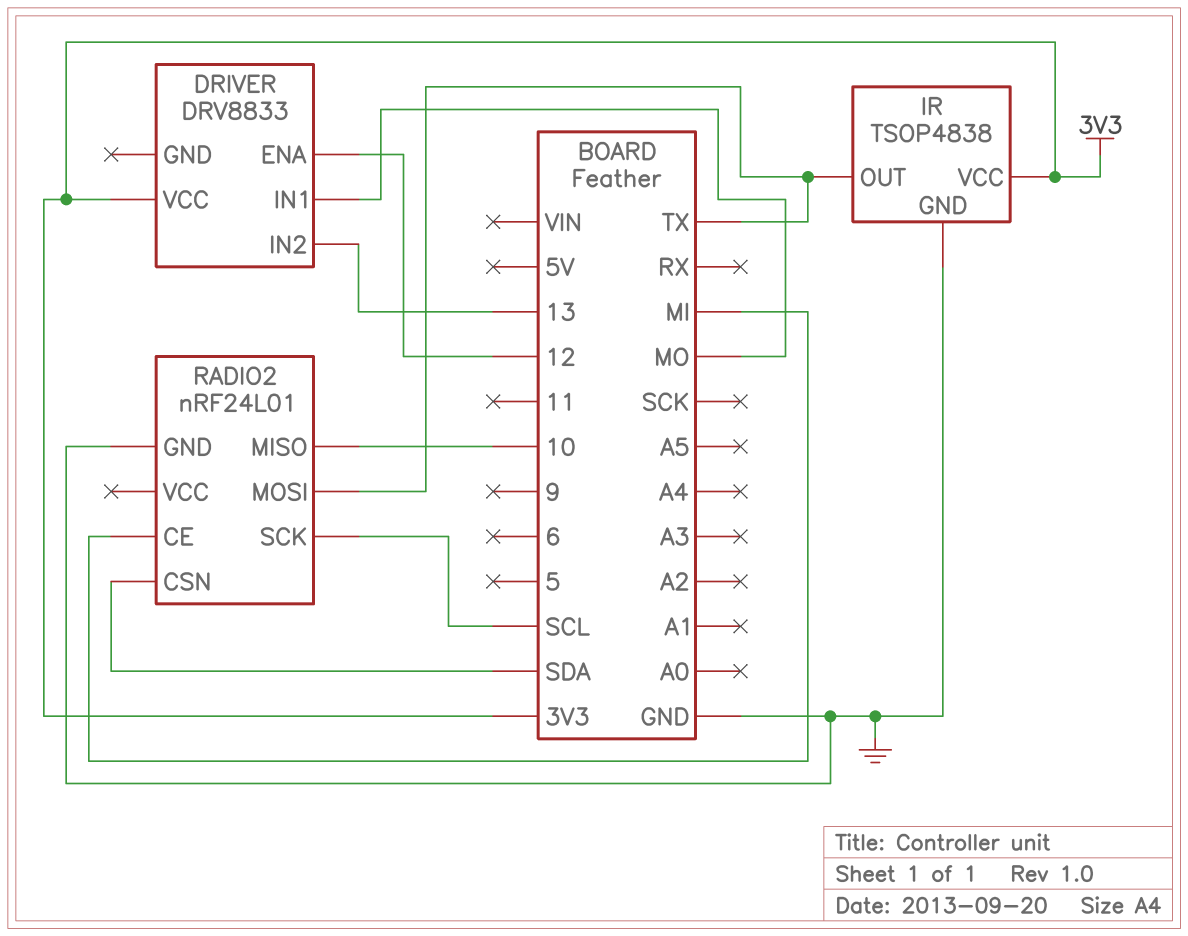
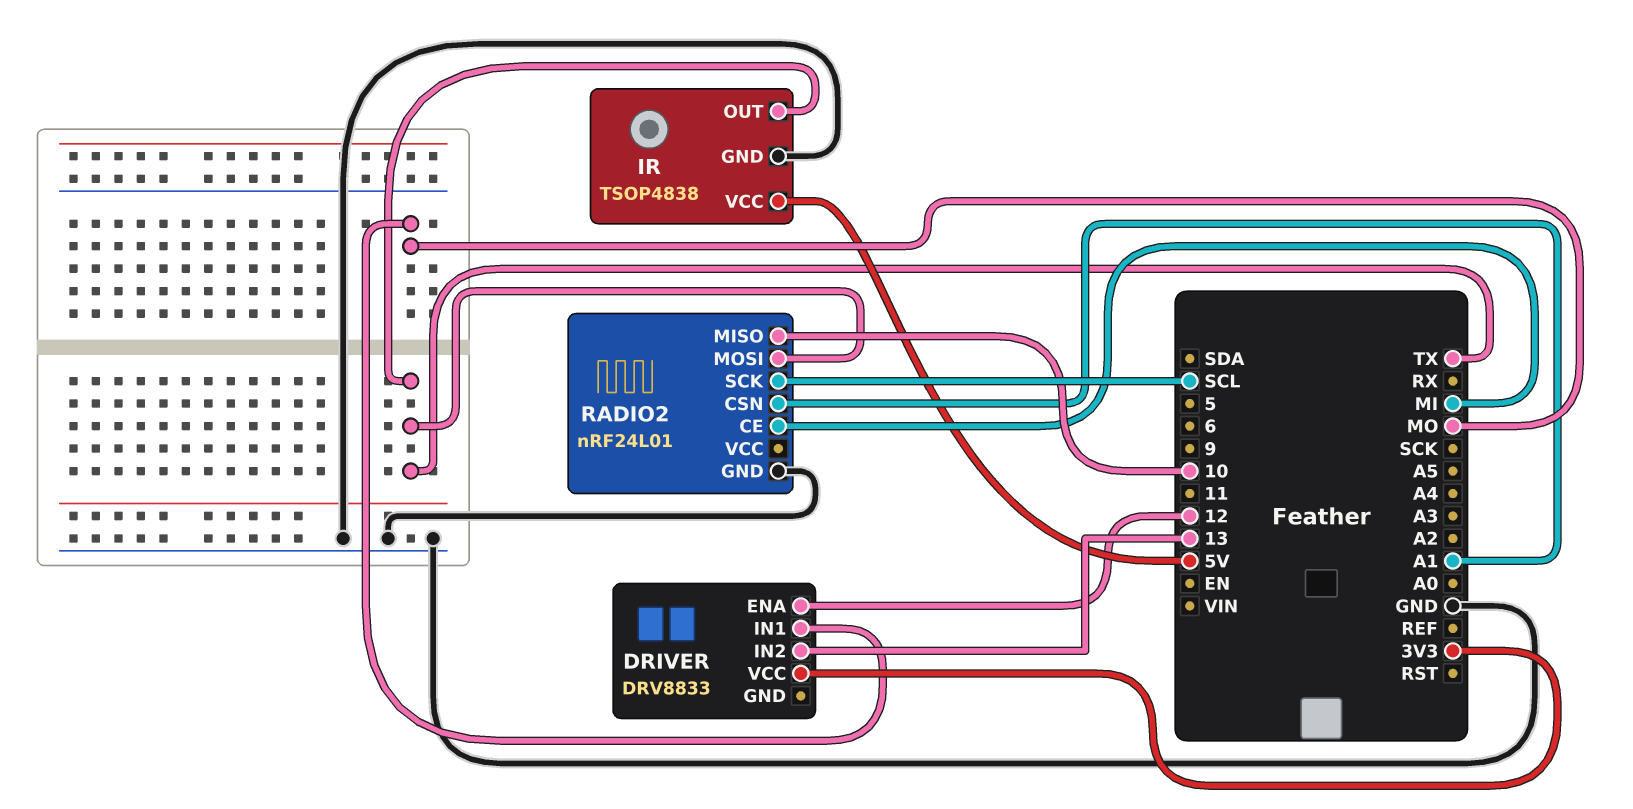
IR pin VCC: 3V3 -> 5V
RADIO2 pin CSN: SDA -> A1

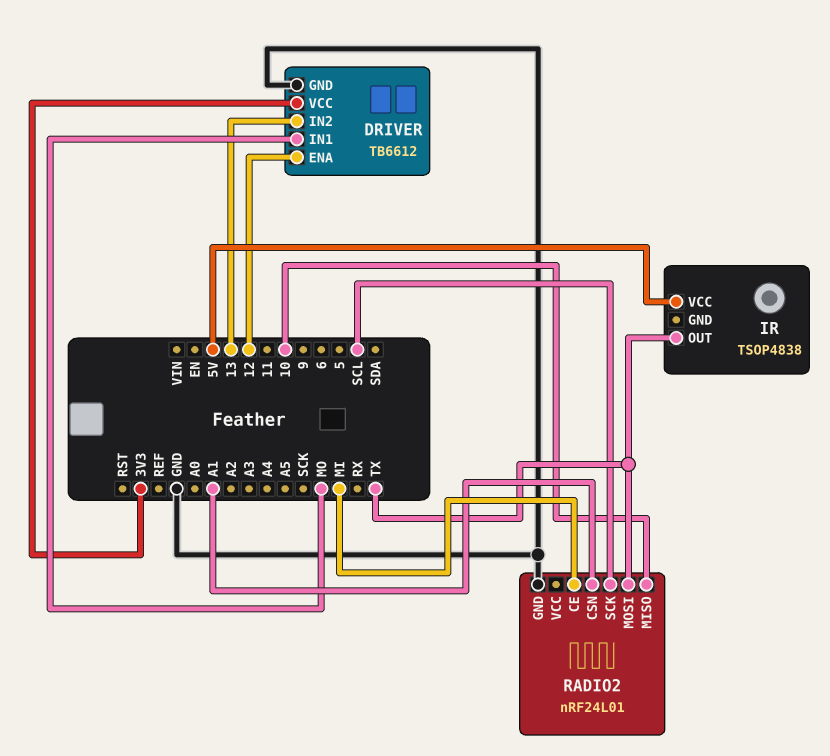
DRIVER: DRV8833 -> TB6612
DRIVER pin GND: none -> GND
IR pin GND: GND -> none

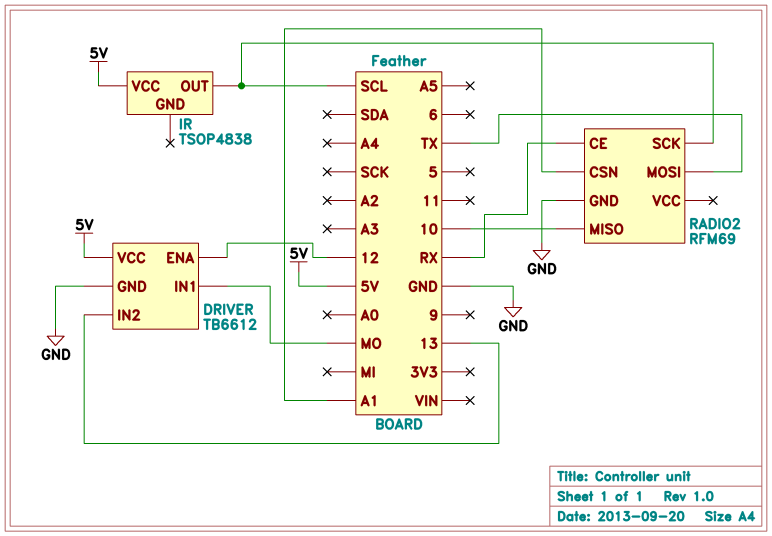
DRIVER pin VCC: 3V3 -> 5V
IR pin OUT: TX -> SCL
RADIO2: nRF24L01 -> RFM69
RADIO2 pin CE: MI -> RX

